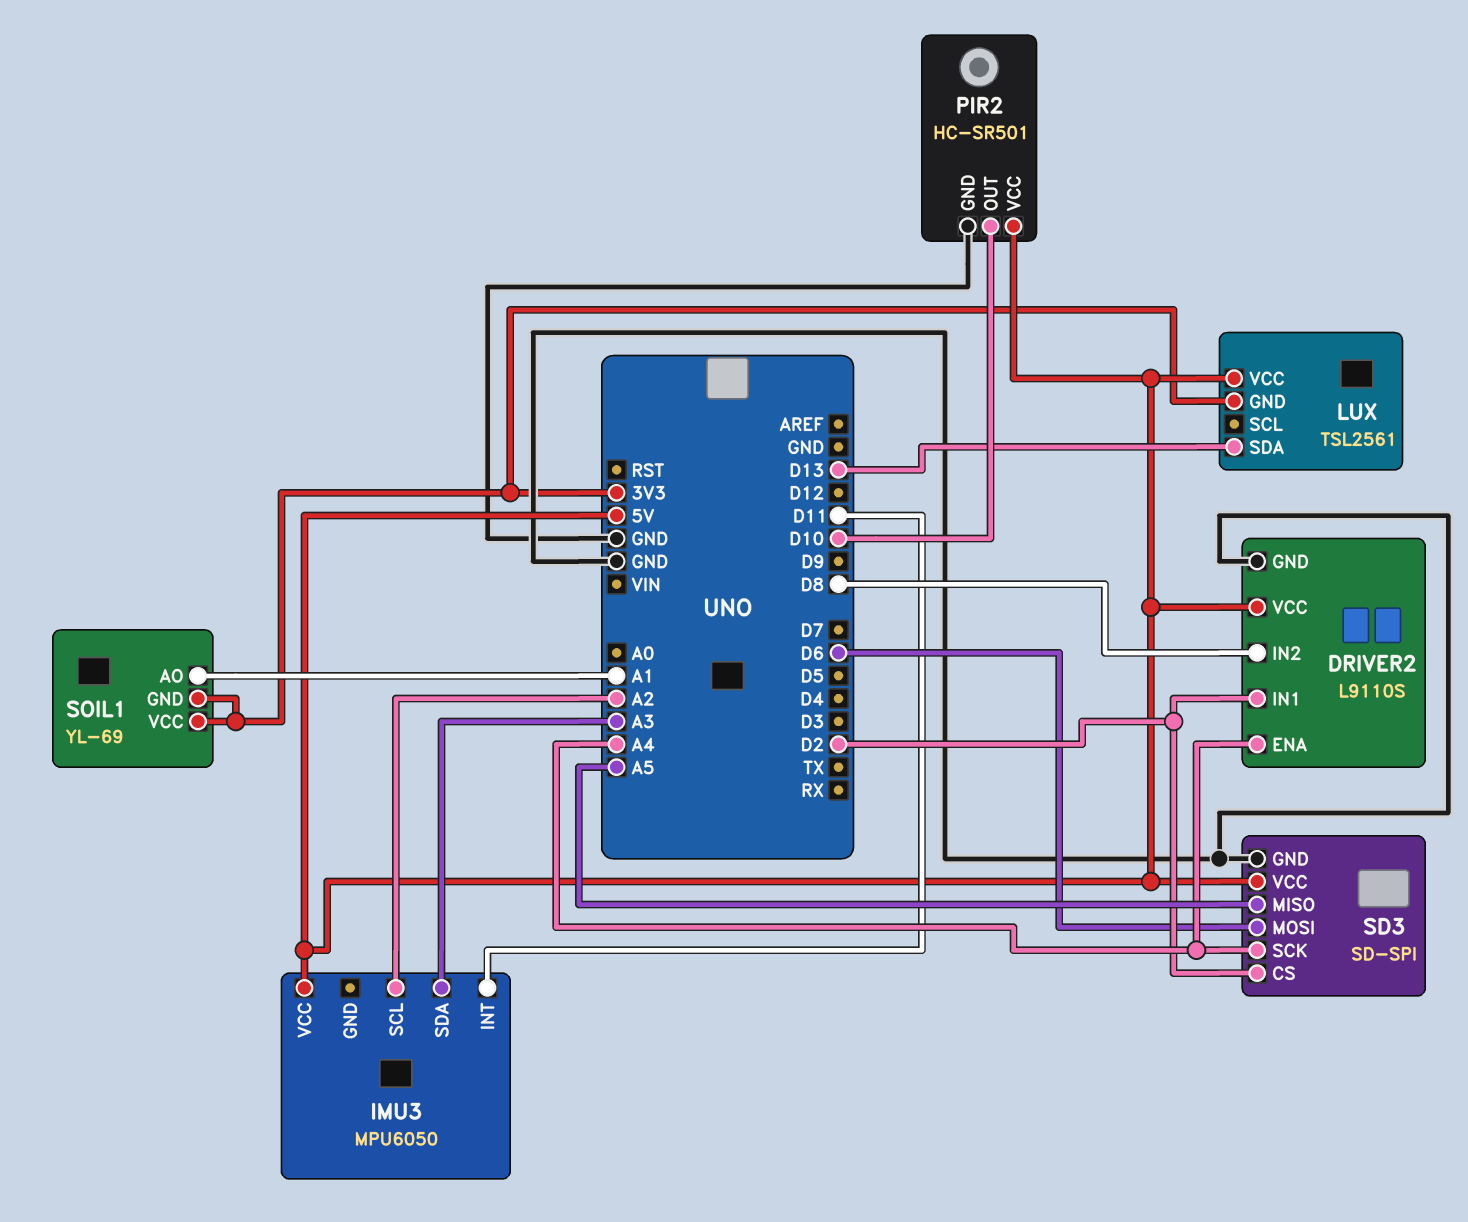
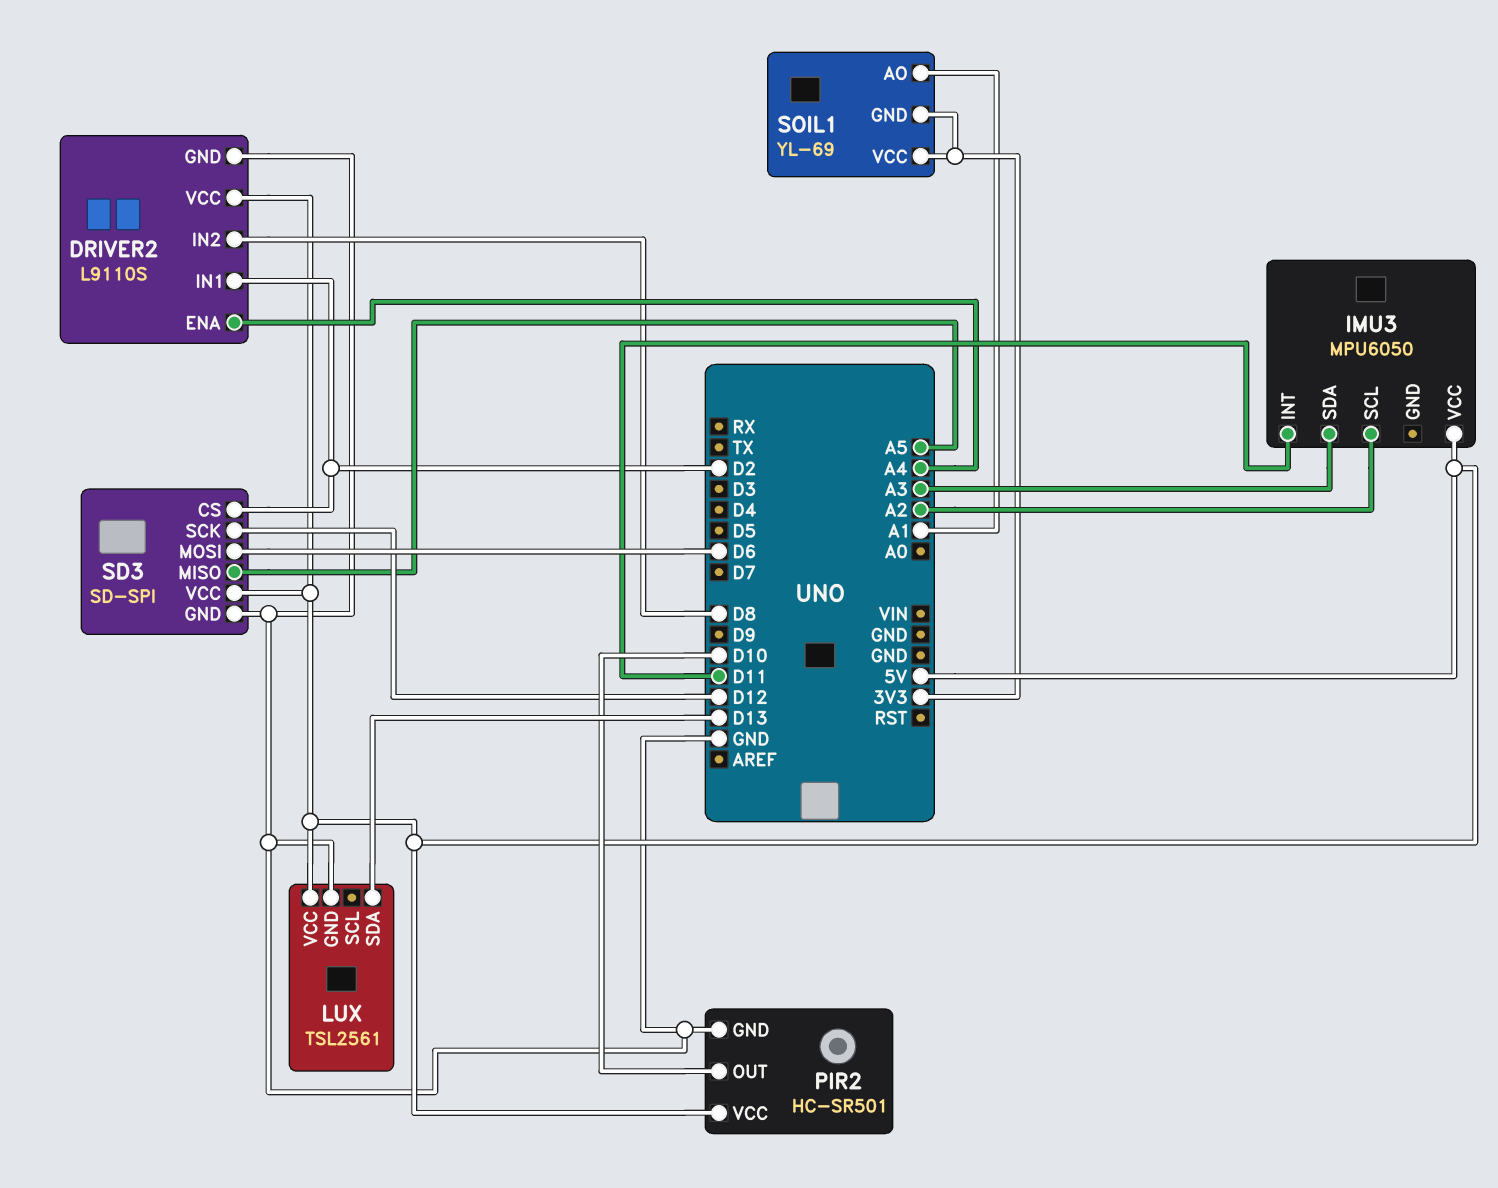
LUX pin GND: 3V3 -> GND
SD3 pin SCK: A4 -> D12

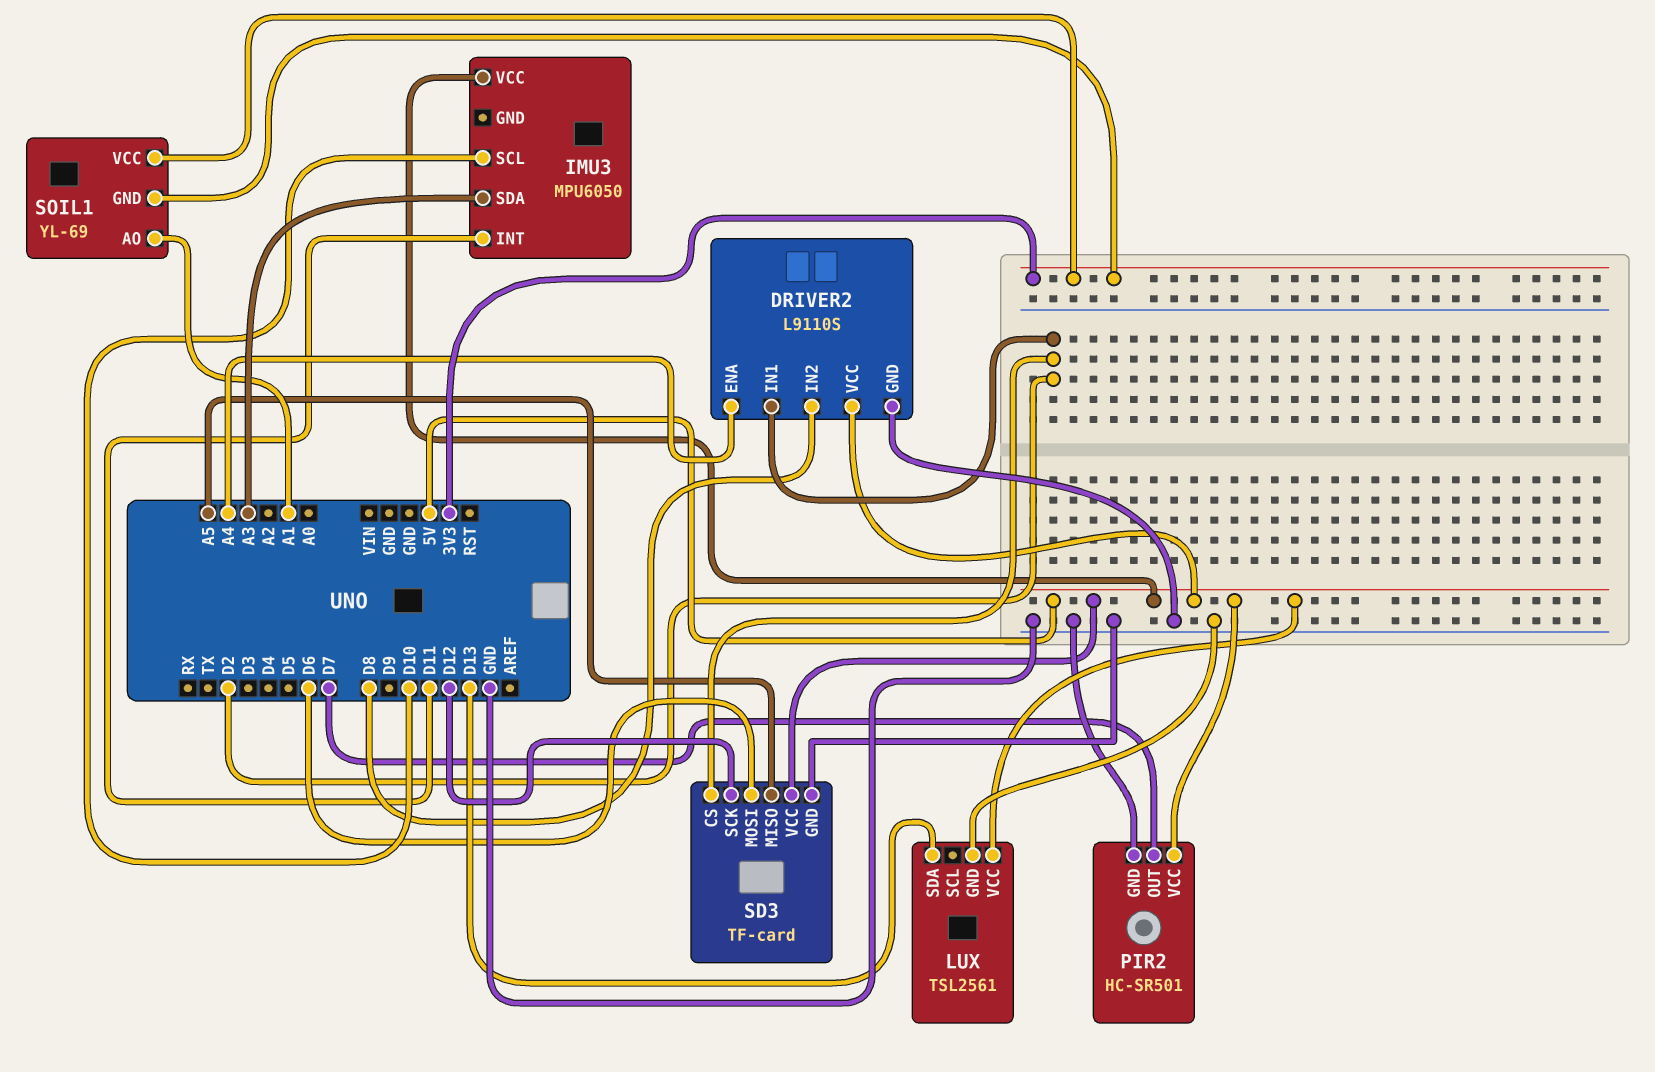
IMU3 pin SCL: A2 -> D10
PIR2 pin OUT: D10 -> D7
SD3: SD-SPI -> TF-card

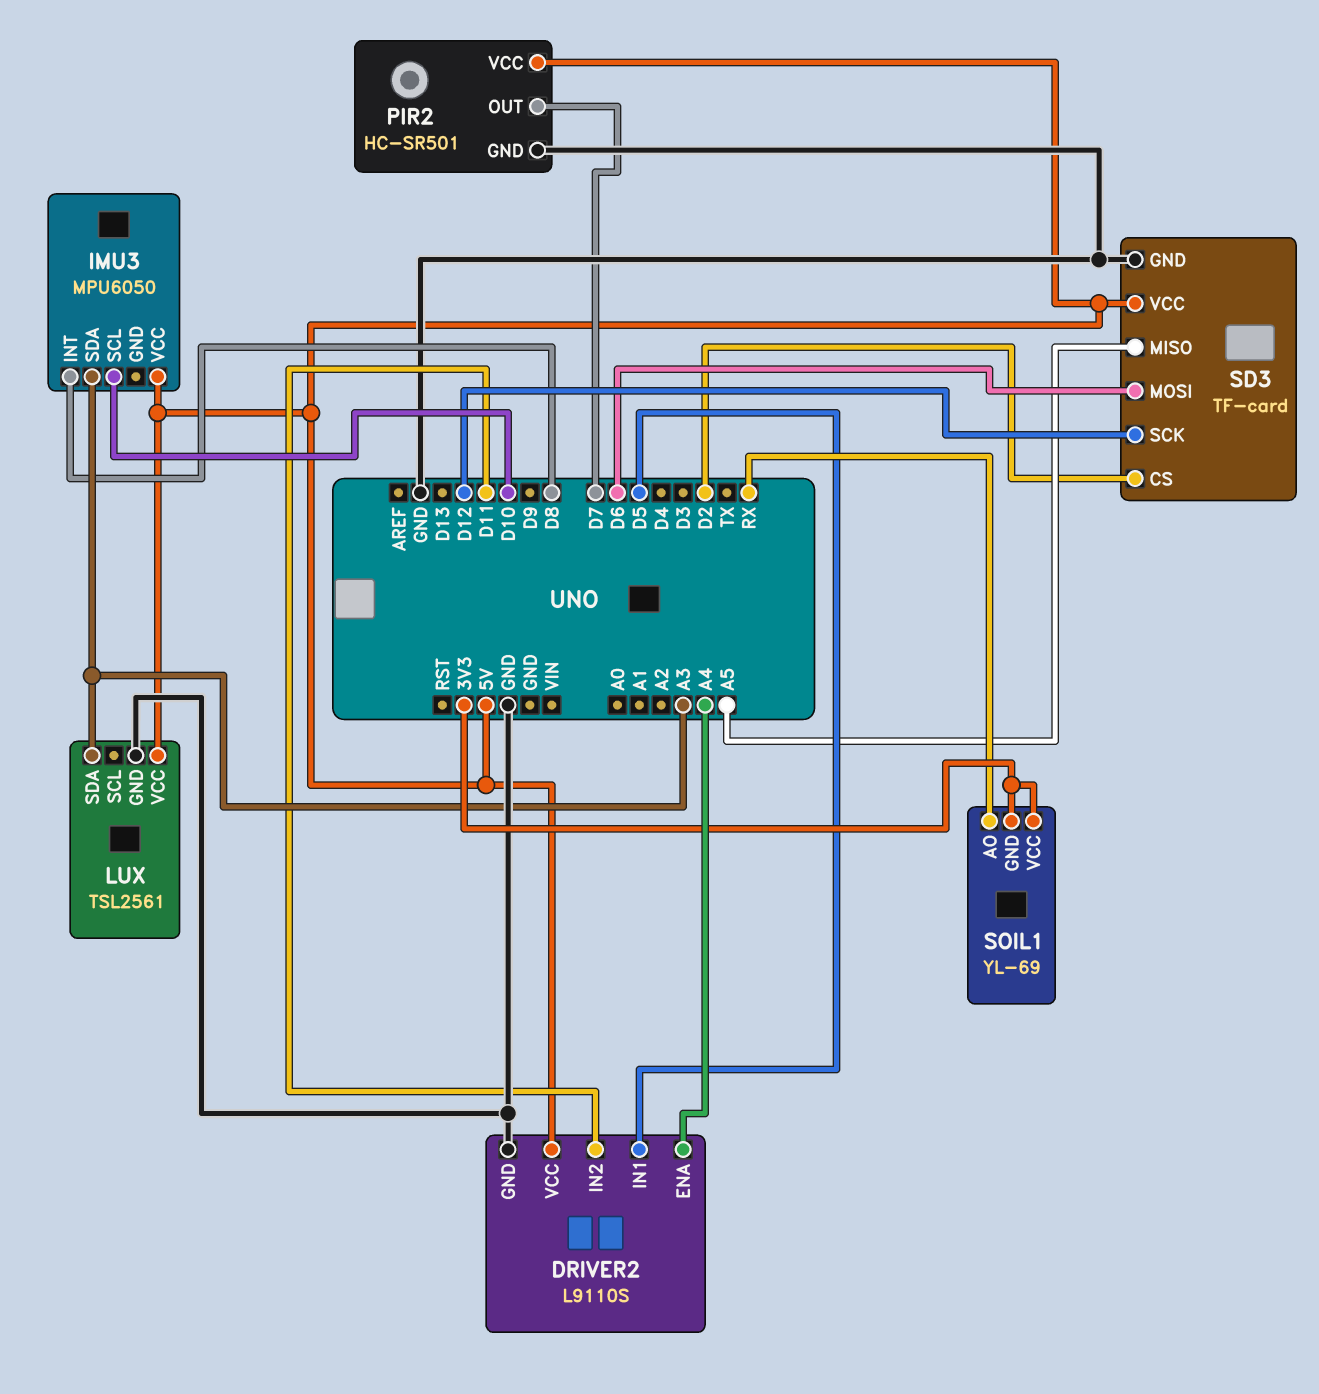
DRIVER2 pin IN1: D2 -> D5
DRIVER2 pin IN2: D8 -> D11
IMU3 pin INT: D11 -> D8
LUX pin SDA: D13 -> A3
SOIL1 pin AO: A1 -> RX

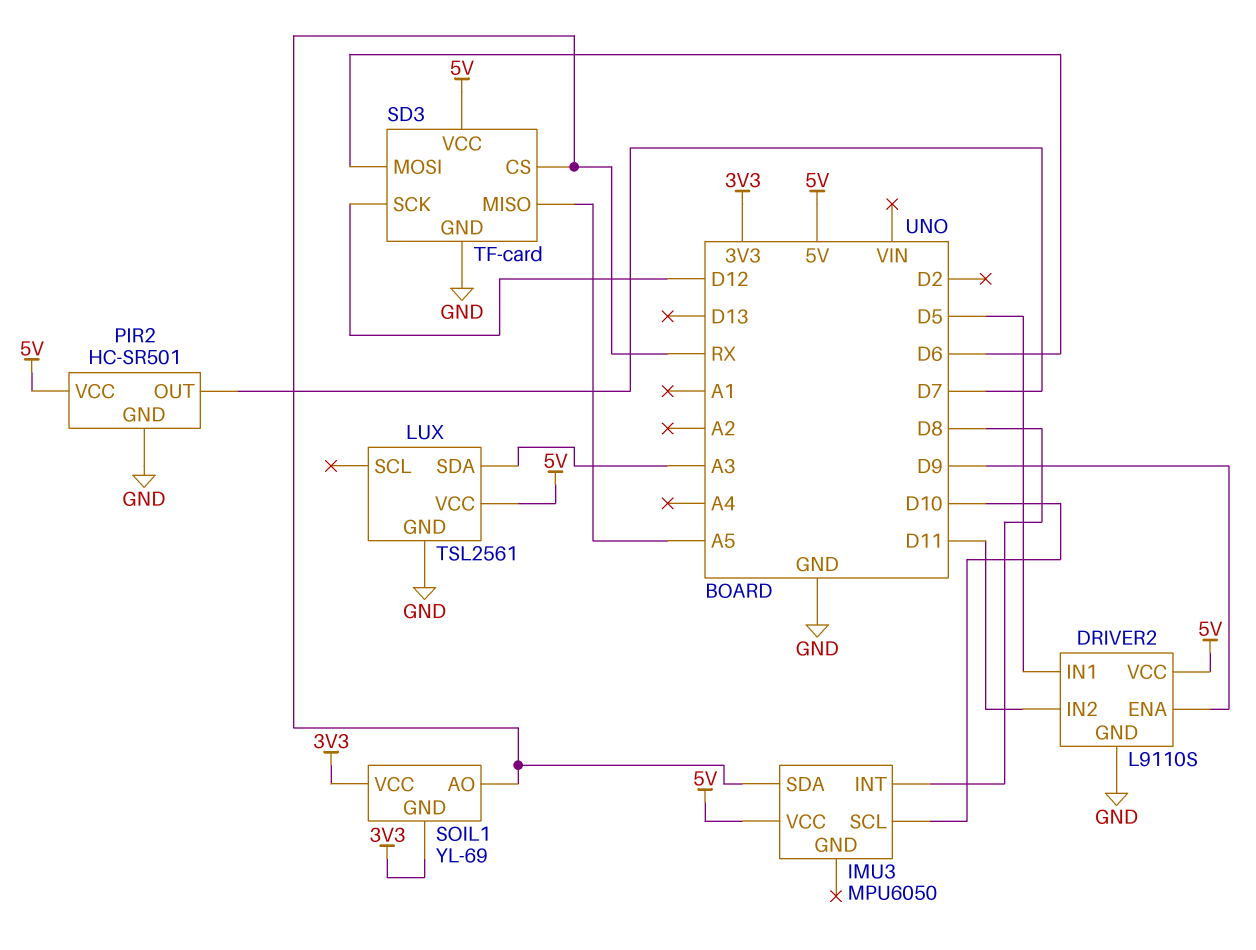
DRIVER2 pin ENA: A4 -> D9
IMU3 pin SDA: A3 -> RX
SD3 pin CS: D2 -> RX

